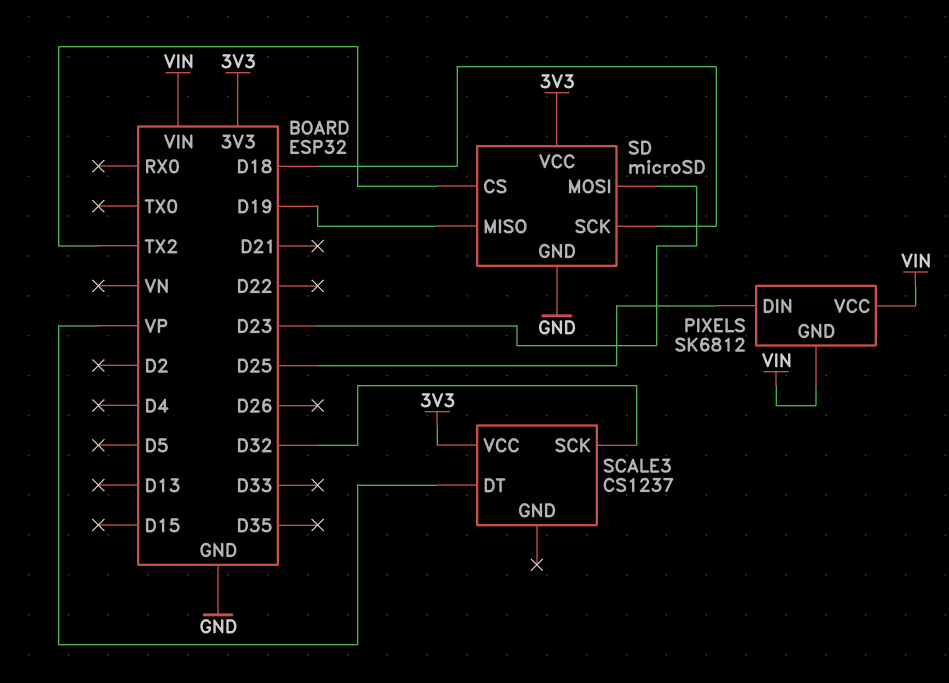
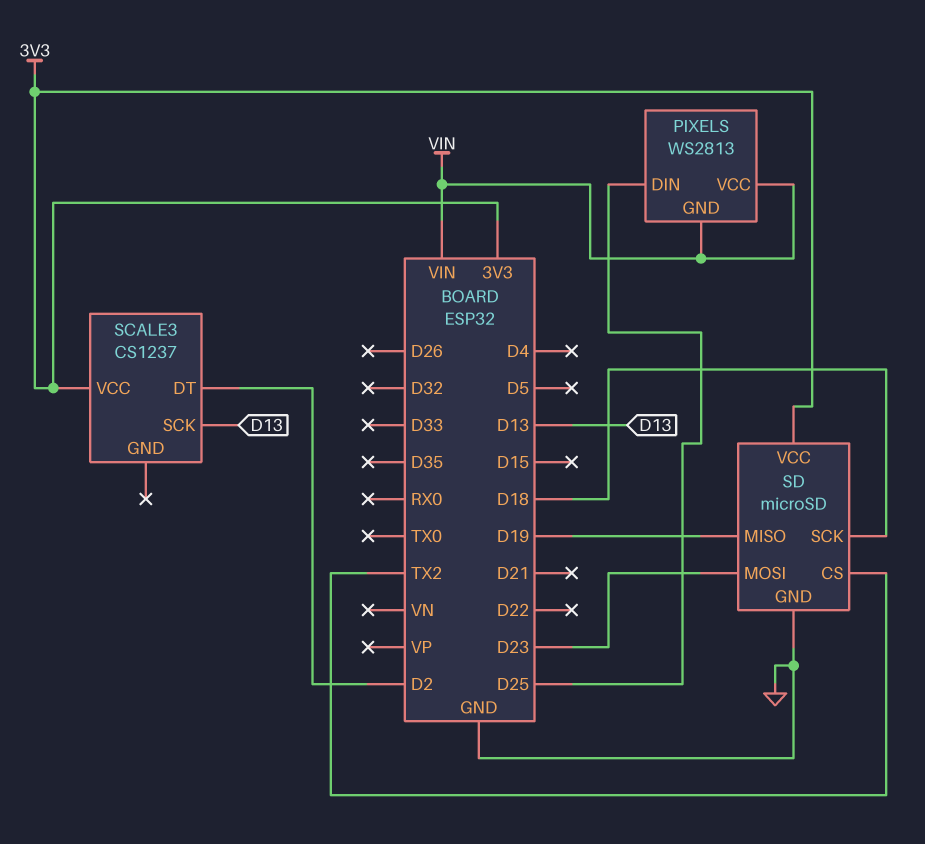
PIXELS: SK6812 -> WS2813
SCALE3 pin DT: VP -> D2
SCALE3 pin SCK: D32 -> D13

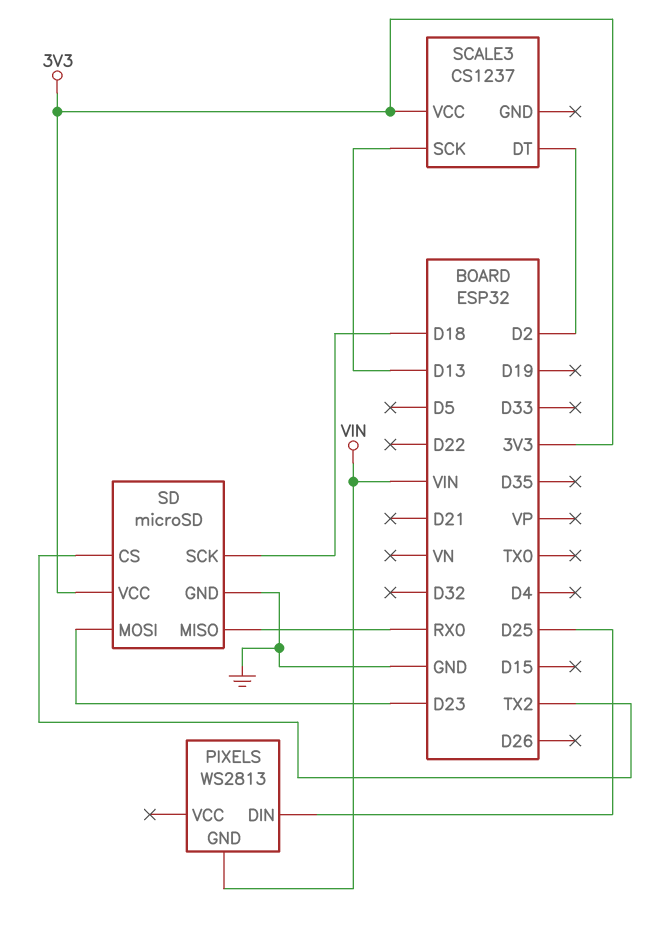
PIXELS pin VCC: VIN -> none
SD pin MISO: D19 -> RX0

